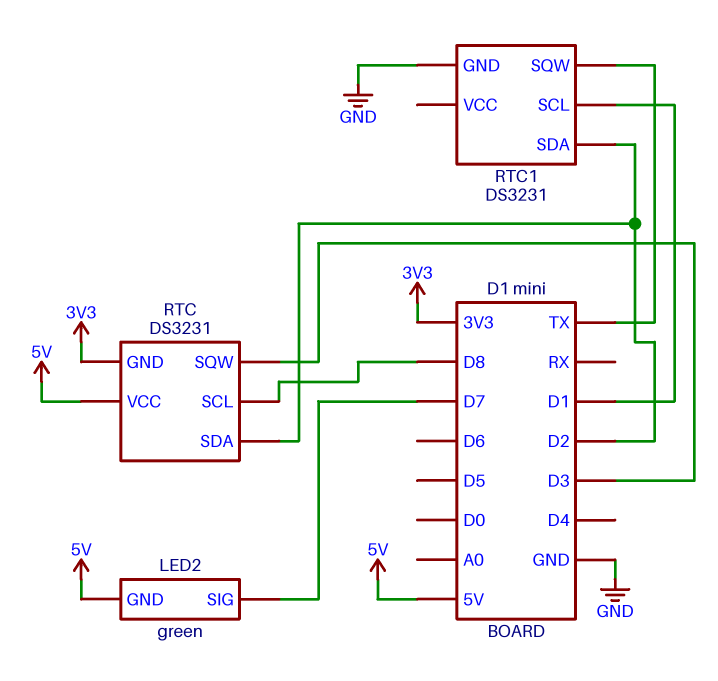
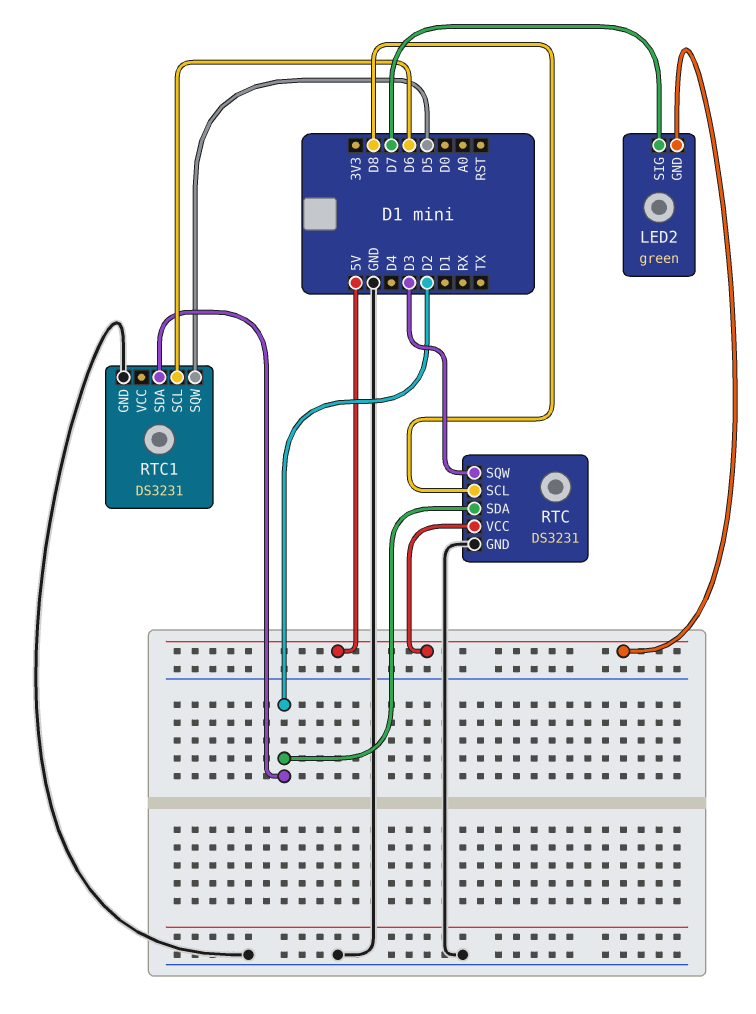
RTC pin GND: 3V3 -> GND
RTC1 pin SCL: D1 -> D6
RTC1 pin SQW: TX -> D5

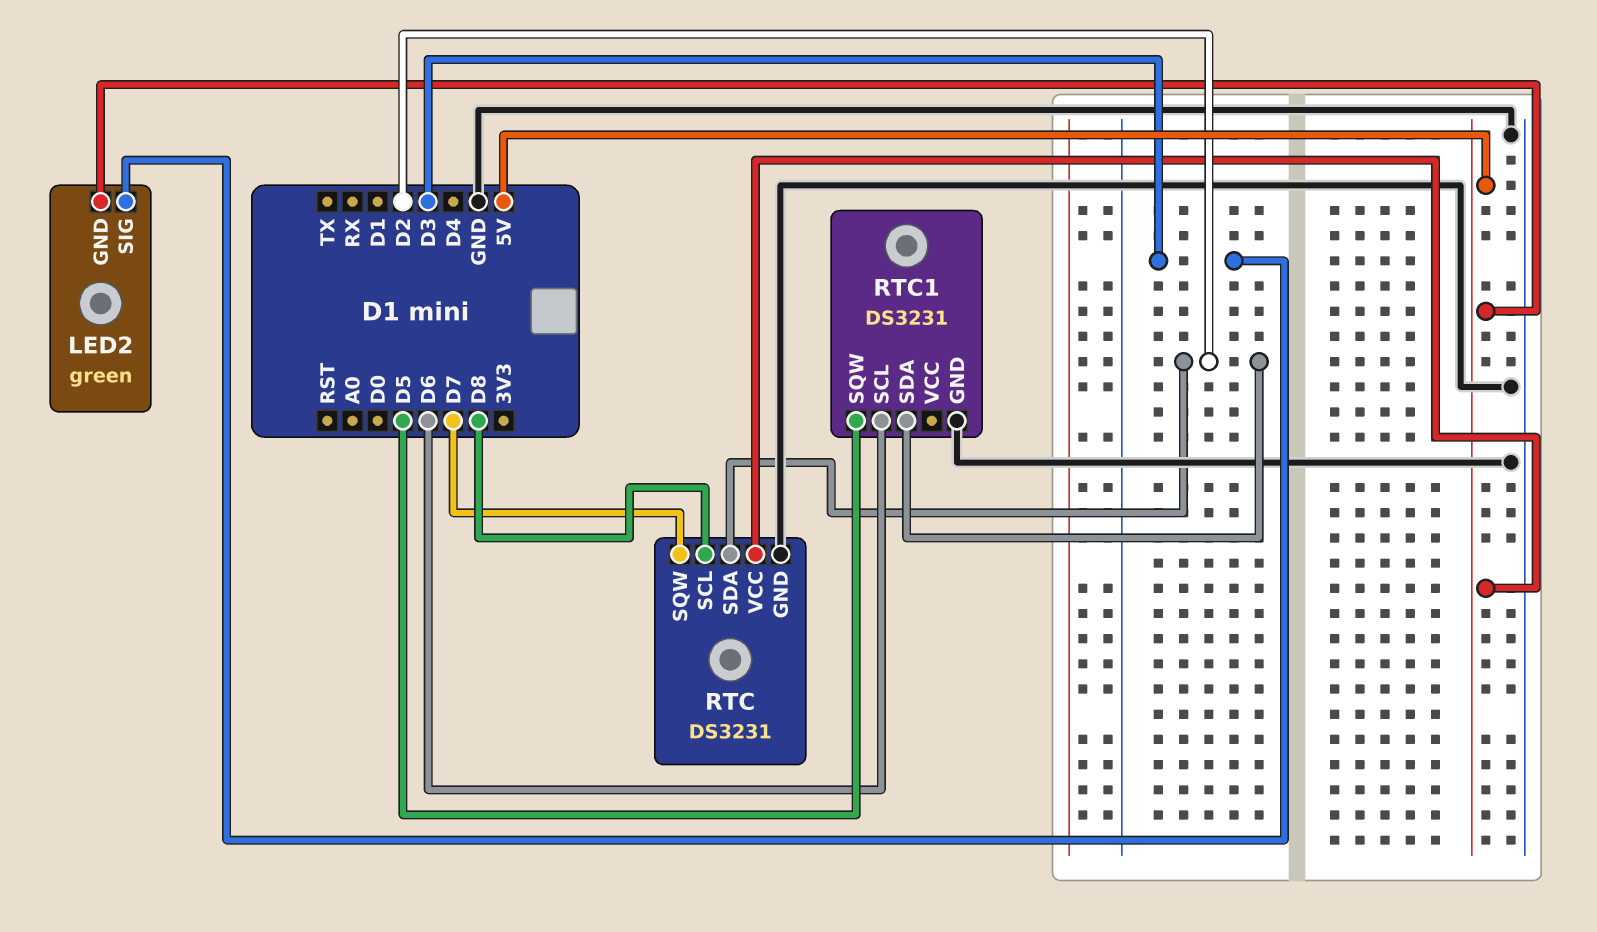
LED2 pin SIG: D7 -> D3
RTC pin SQW: D3 -> D7

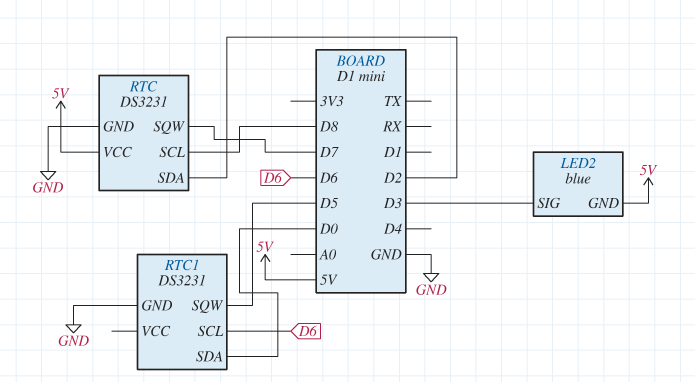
LED2: green -> blue
RTC1 pin SDA: D2 -> D0

